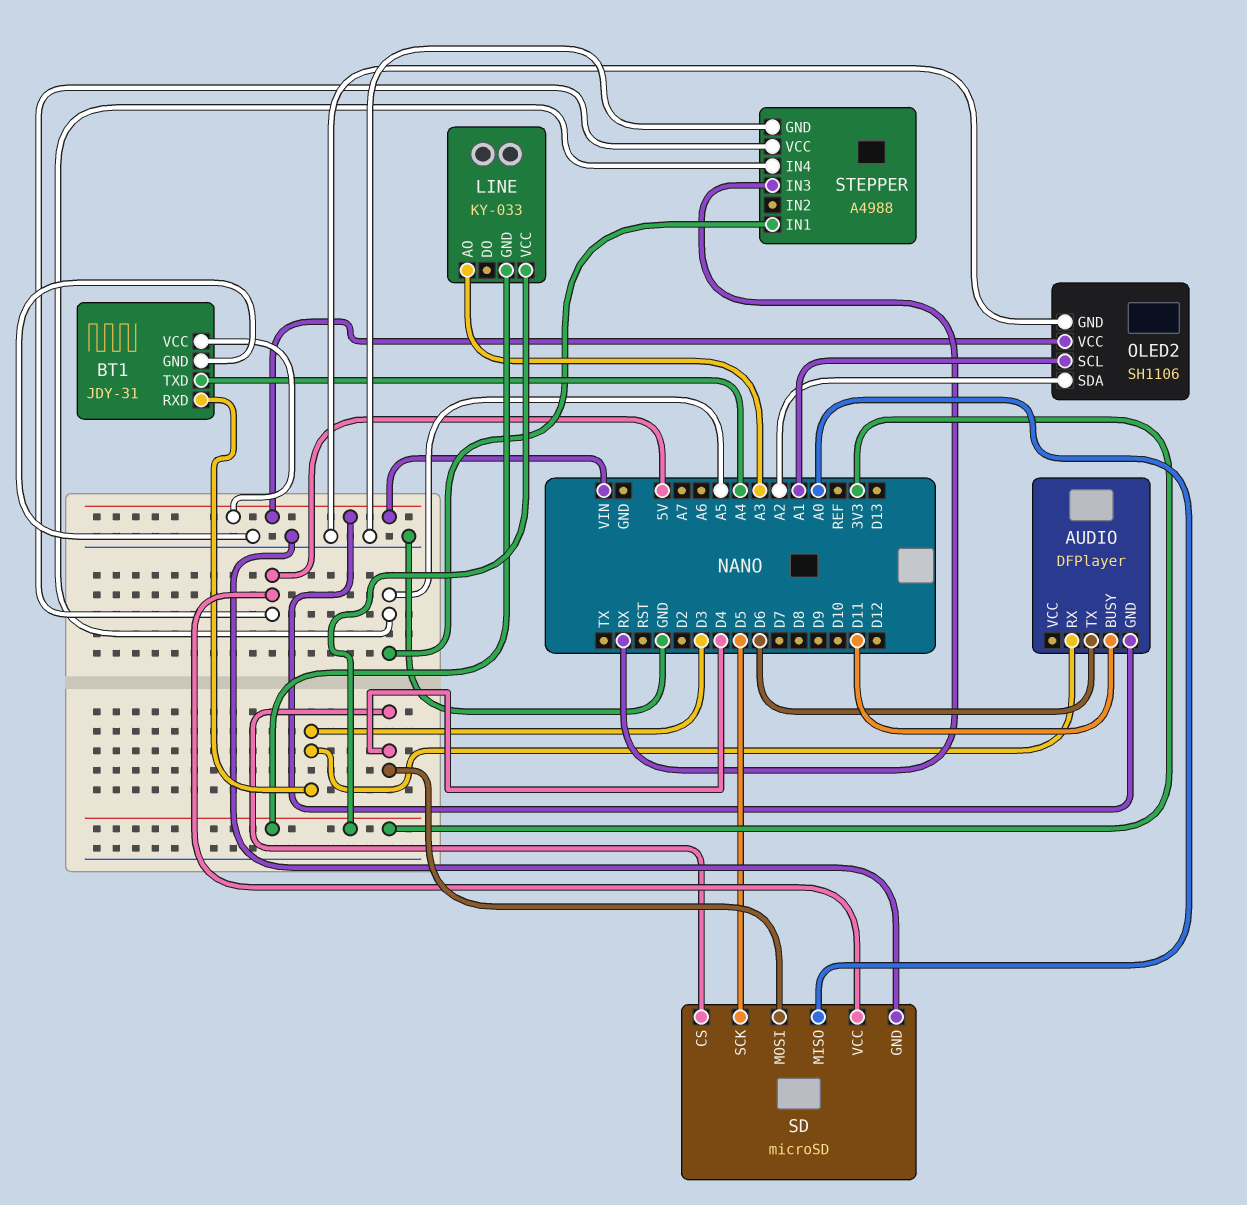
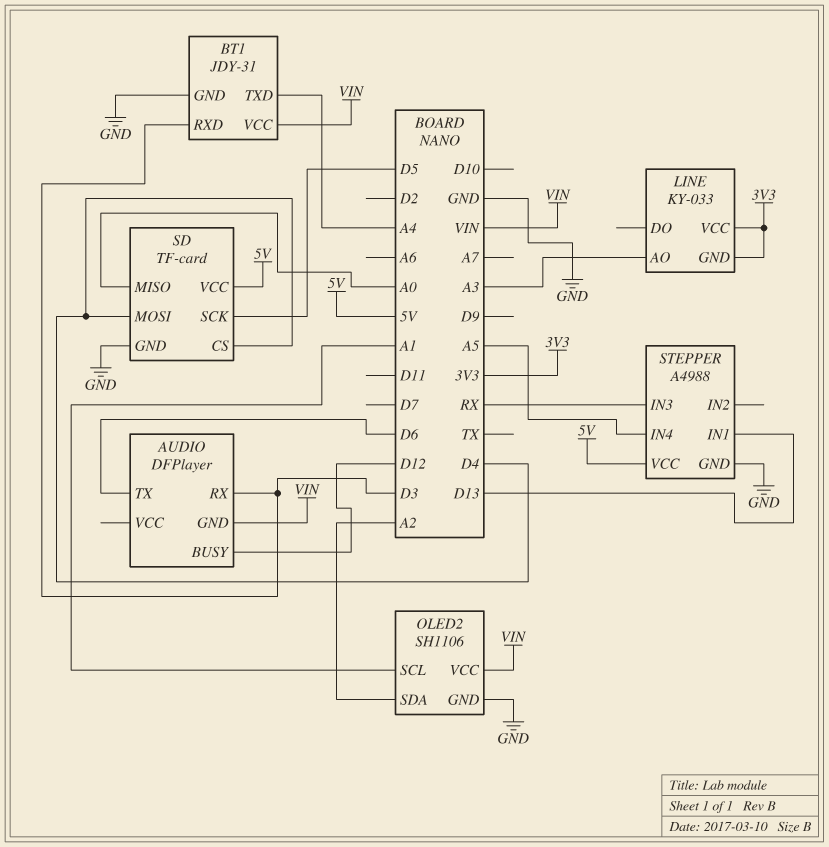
AUDIO pin BUSY: D11 -> D12
SD: microSD -> TF-card
STEPPER pin IN1: A5 -> D13

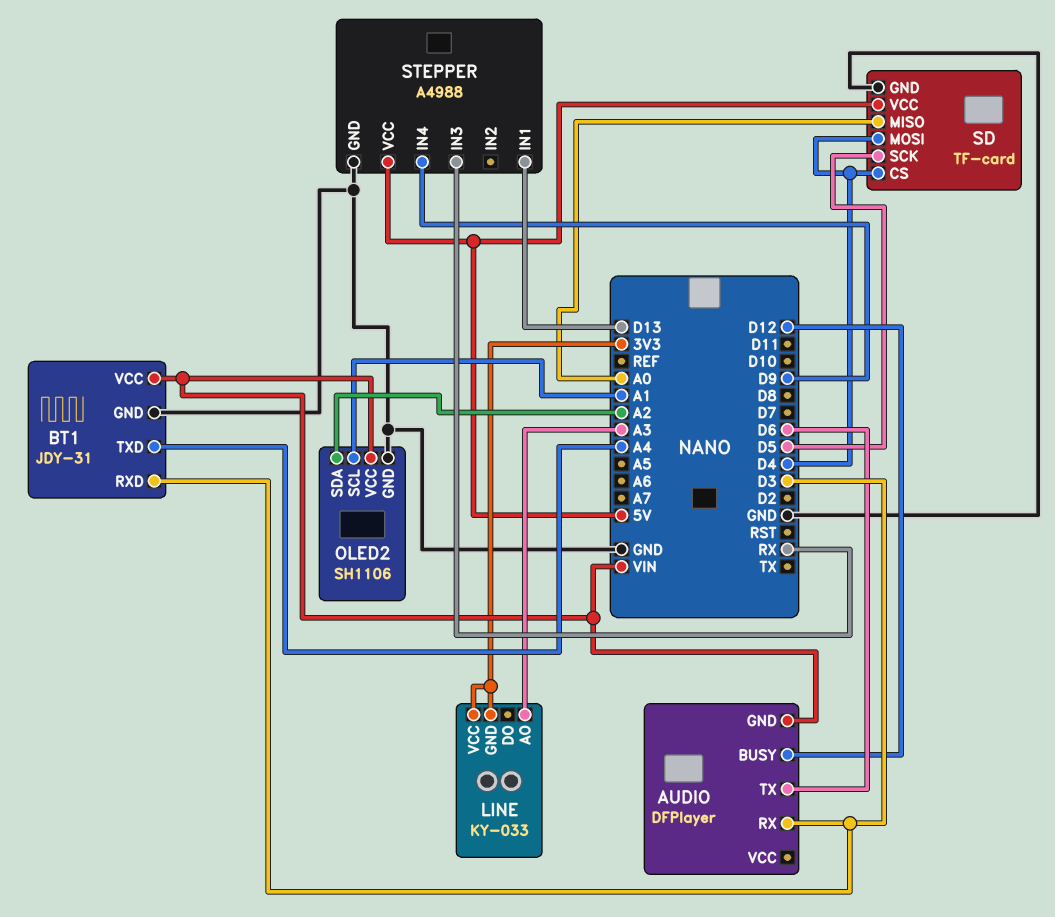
STEPPER pin IN4: A5 -> D9

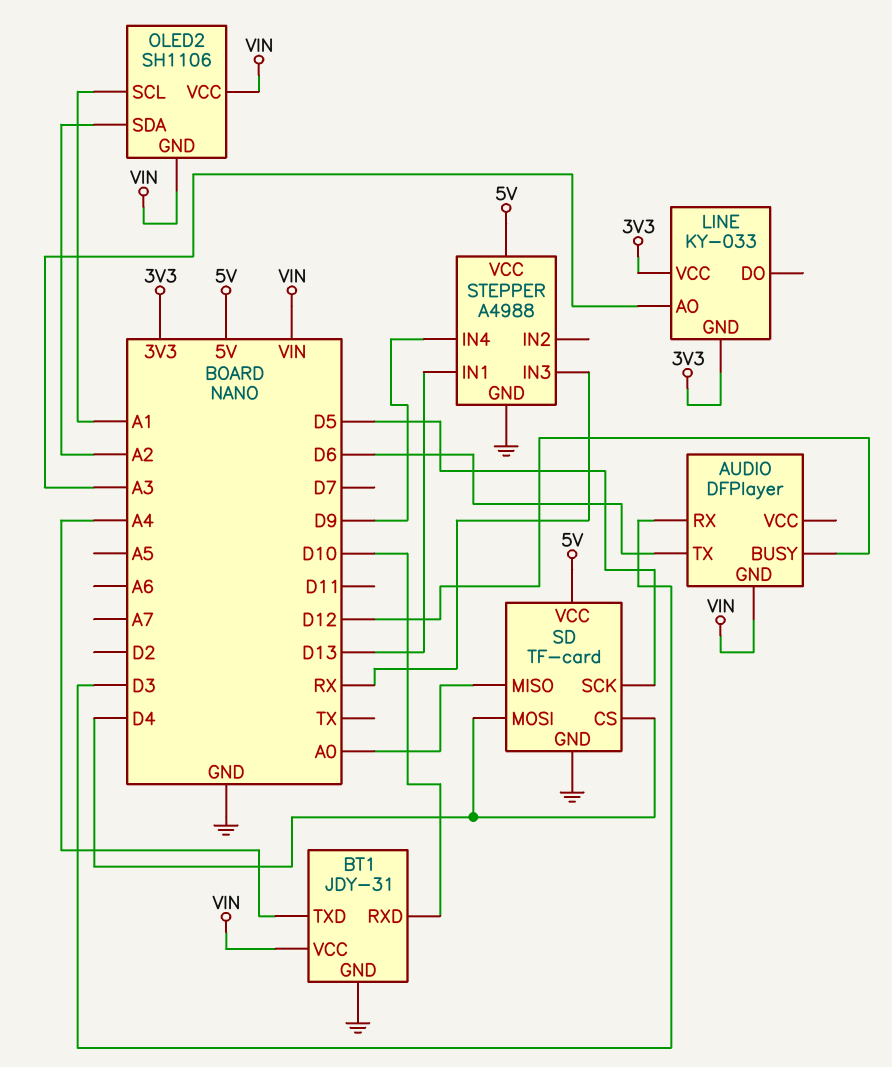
BT1 pin RXD: D3 -> D10
OLED2 pin GND: GND -> VIN

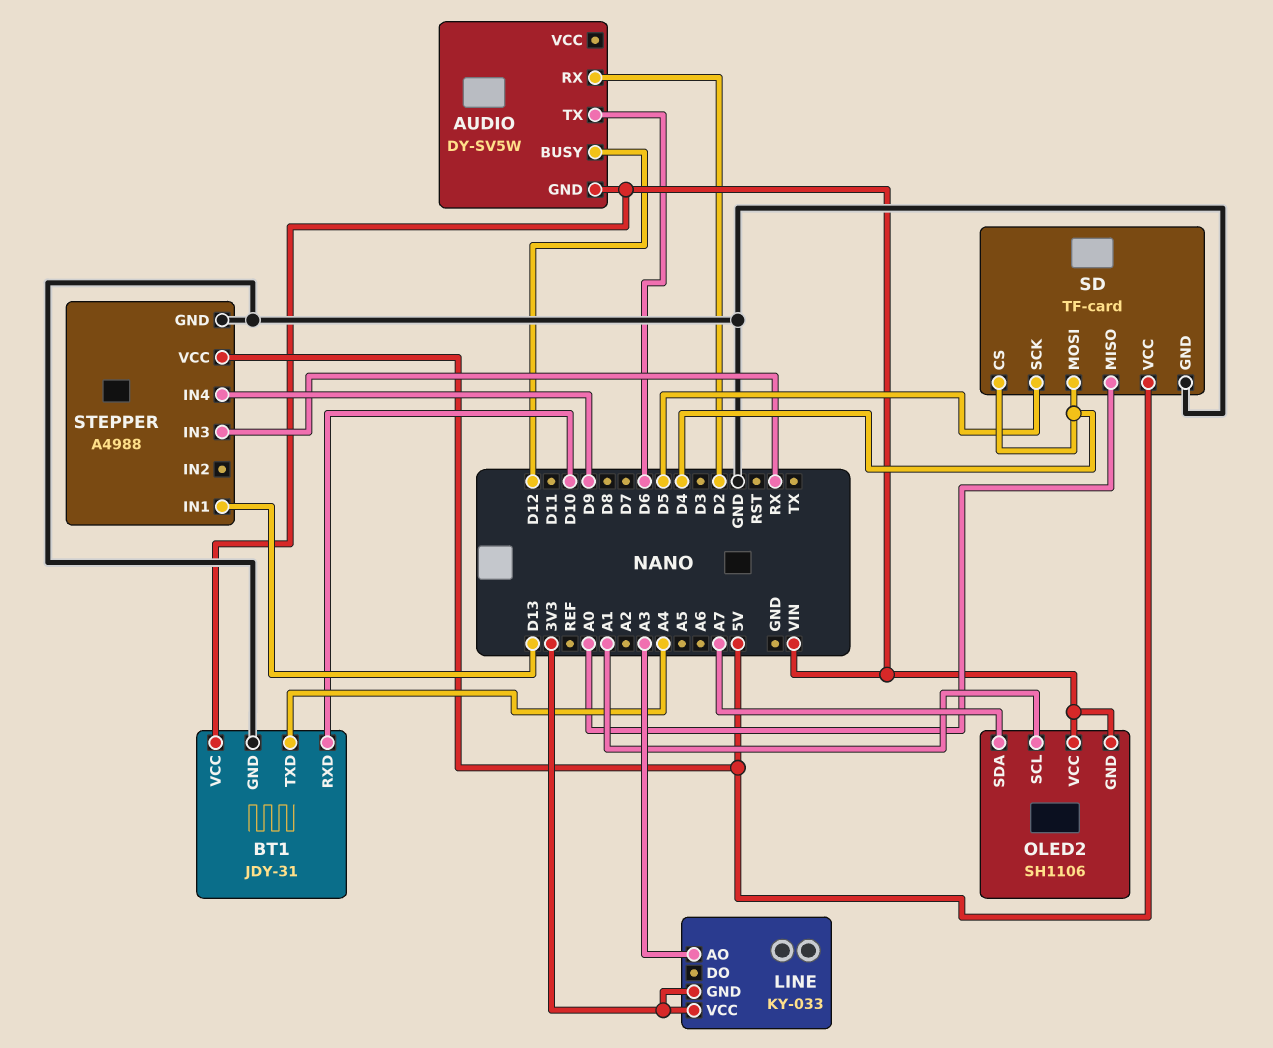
AUDIO: DFPlayer -> DY-SV5W
AUDIO pin RX: D3 -> D2
OLED2 pin SDA: A2 -> A7

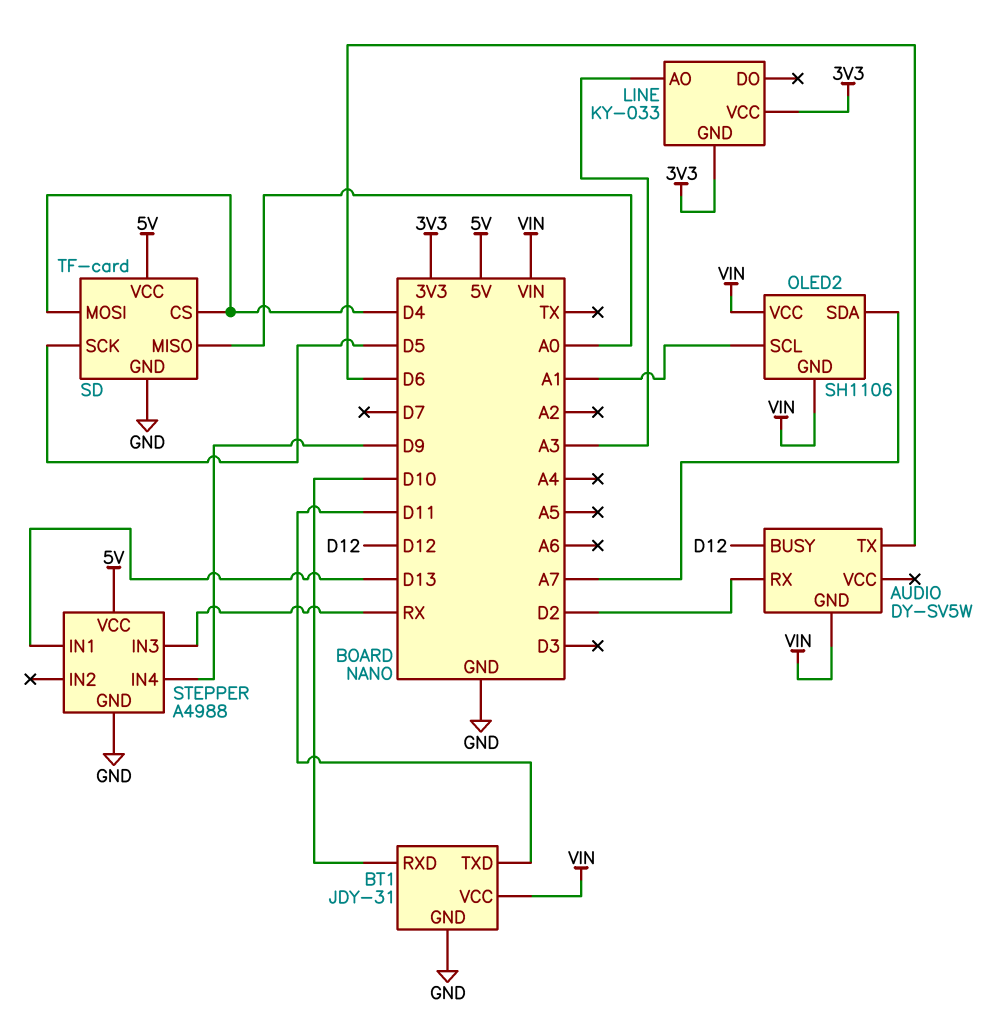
BT1 pin TXD: A4 -> D11

